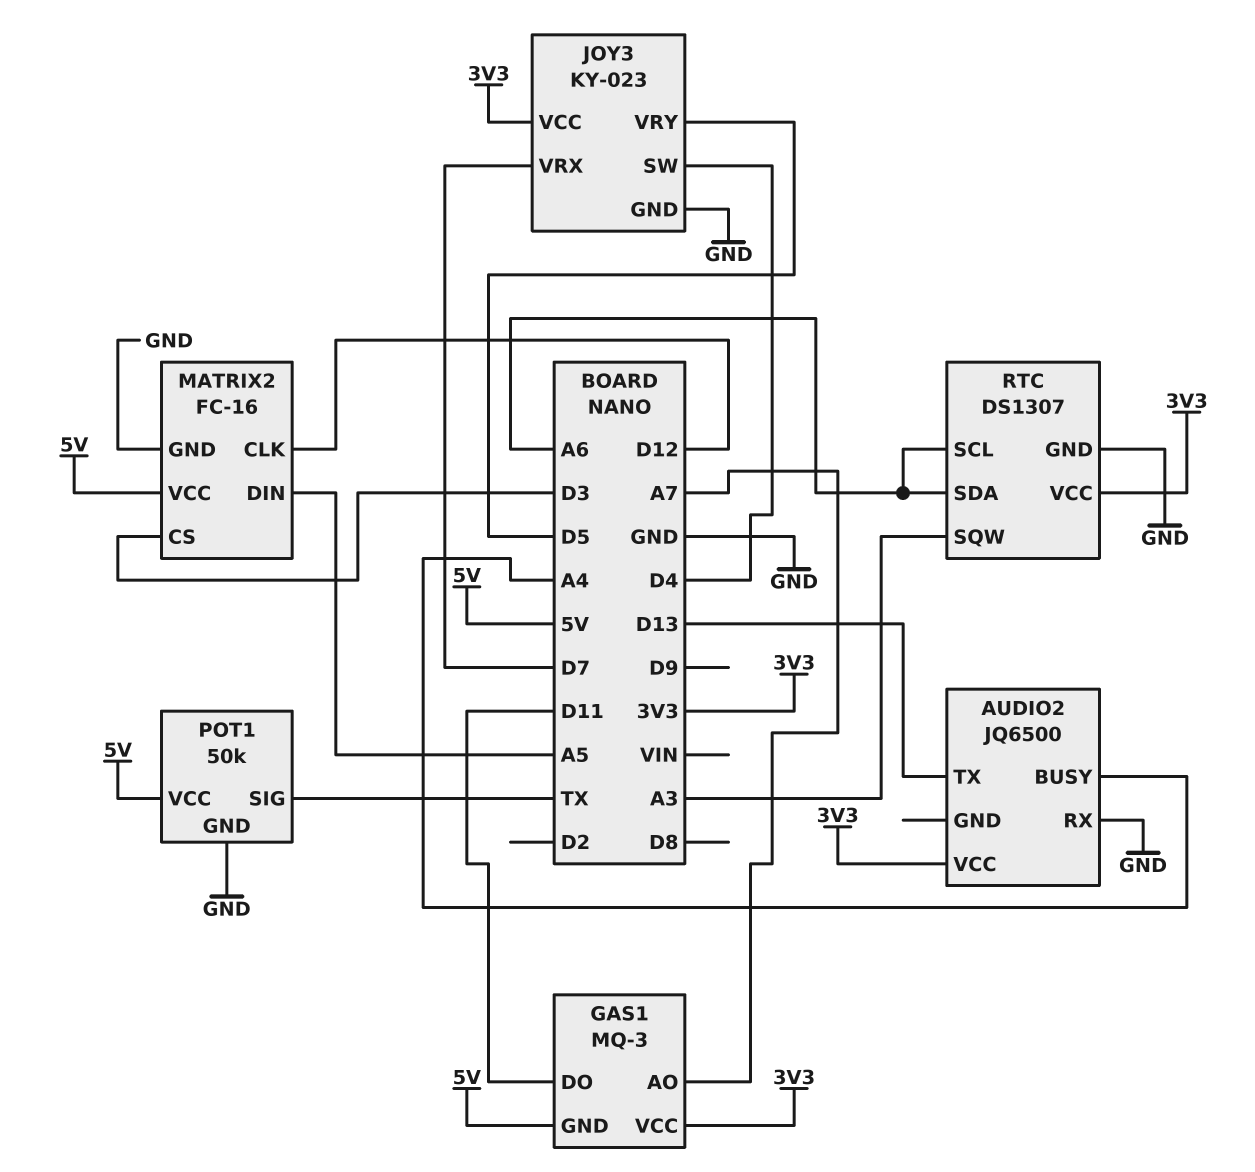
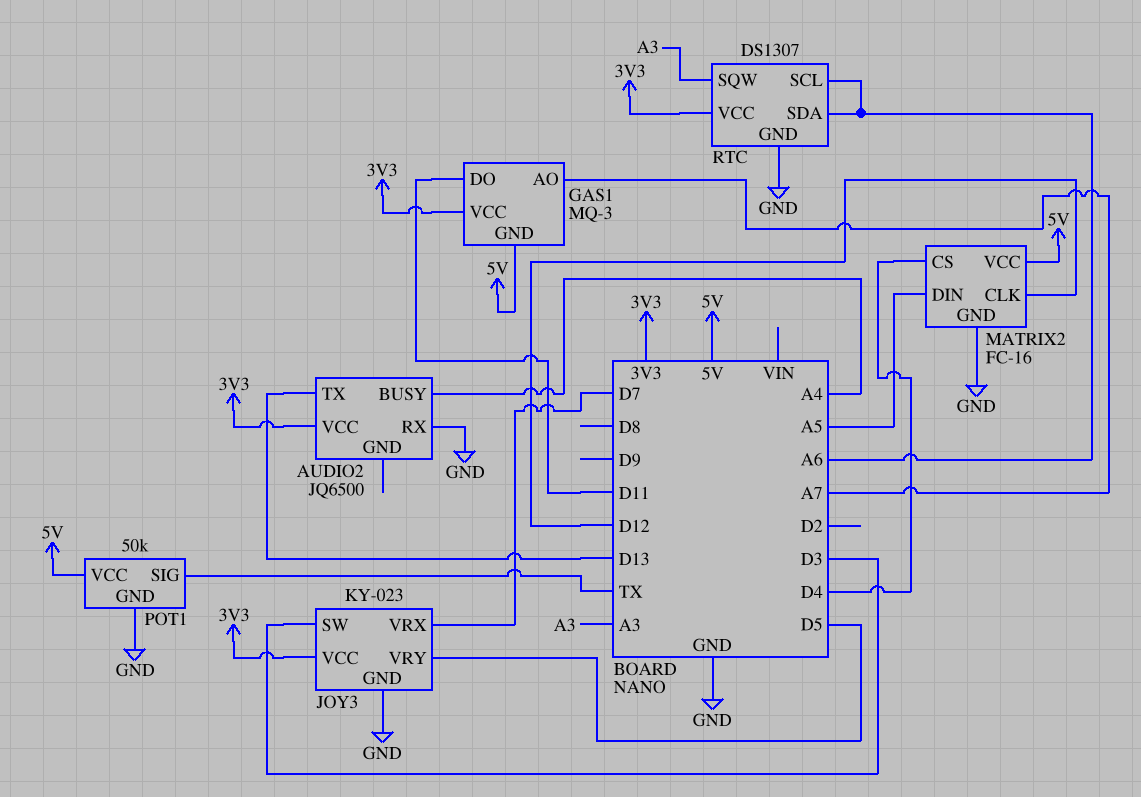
JOY3 pin SW: D4 -> D3
MATRIX2 pin CS: D3 -> D4

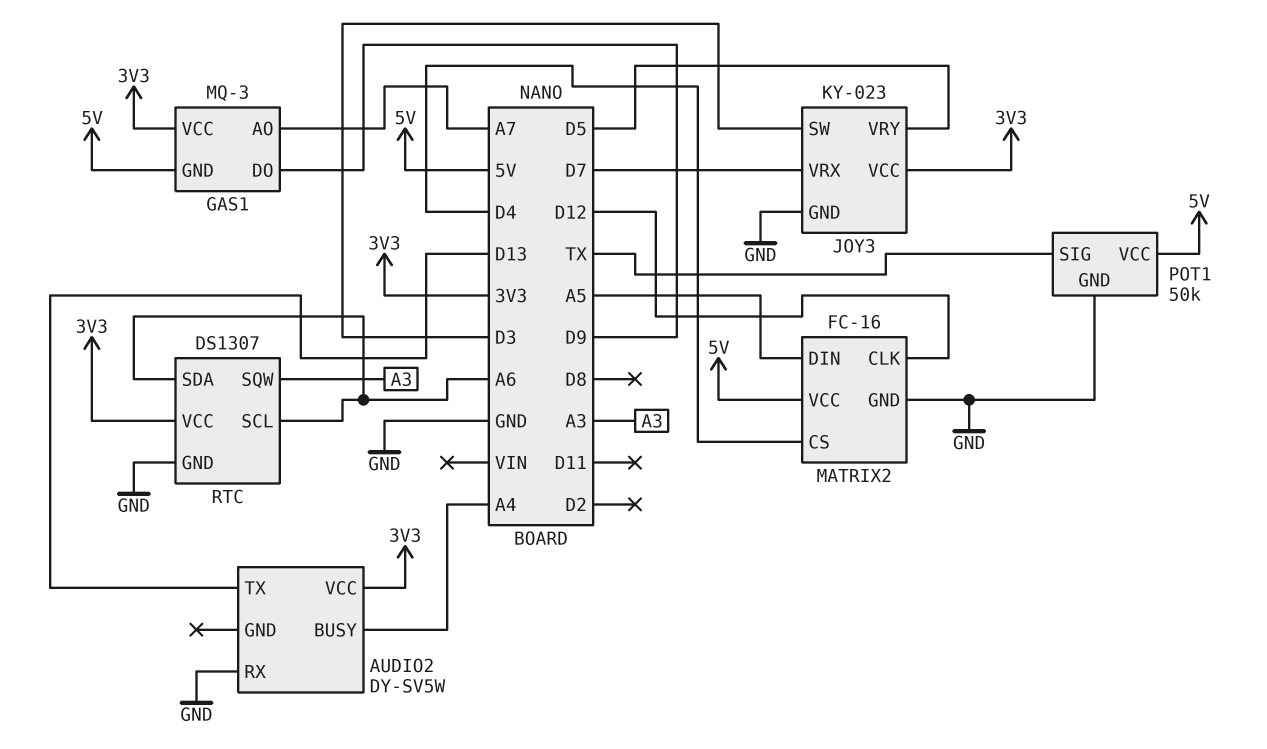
AUDIO2: JQ6500 -> DY-SV5W
GAS1 pin DO: D11 -> D9

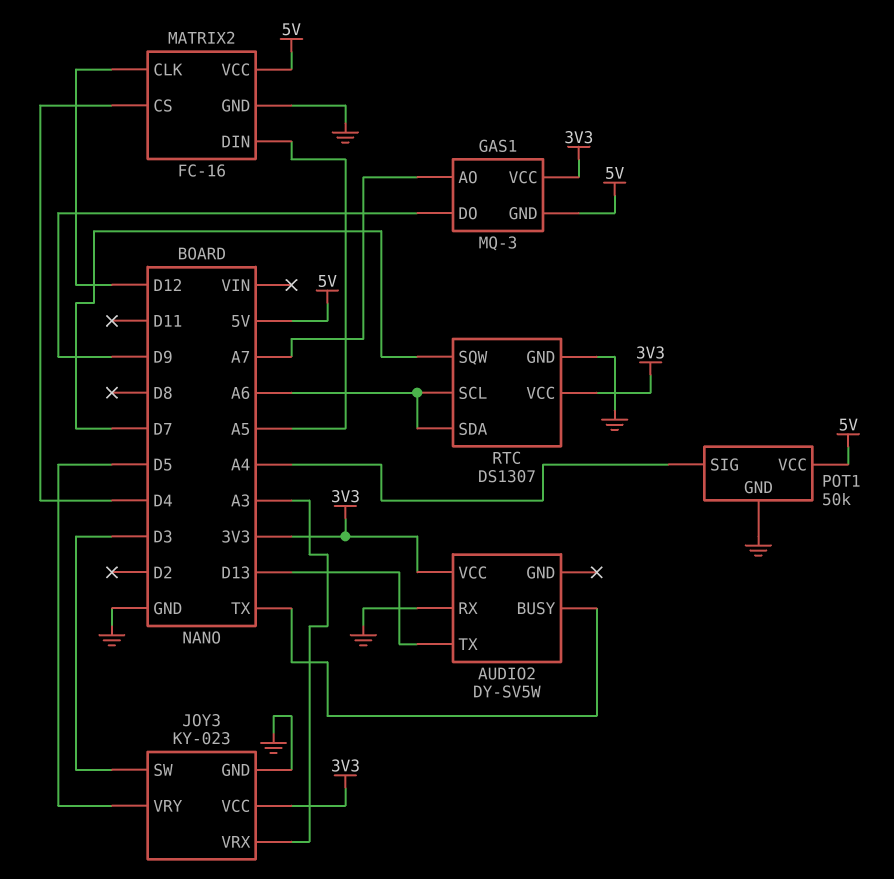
AUDIO2 pin BUSY: A4 -> TX
JOY3 pin VRX: D7 -> A3
POT1 pin SIG: TX -> A4
RTC pin SQW: A3 -> D7

